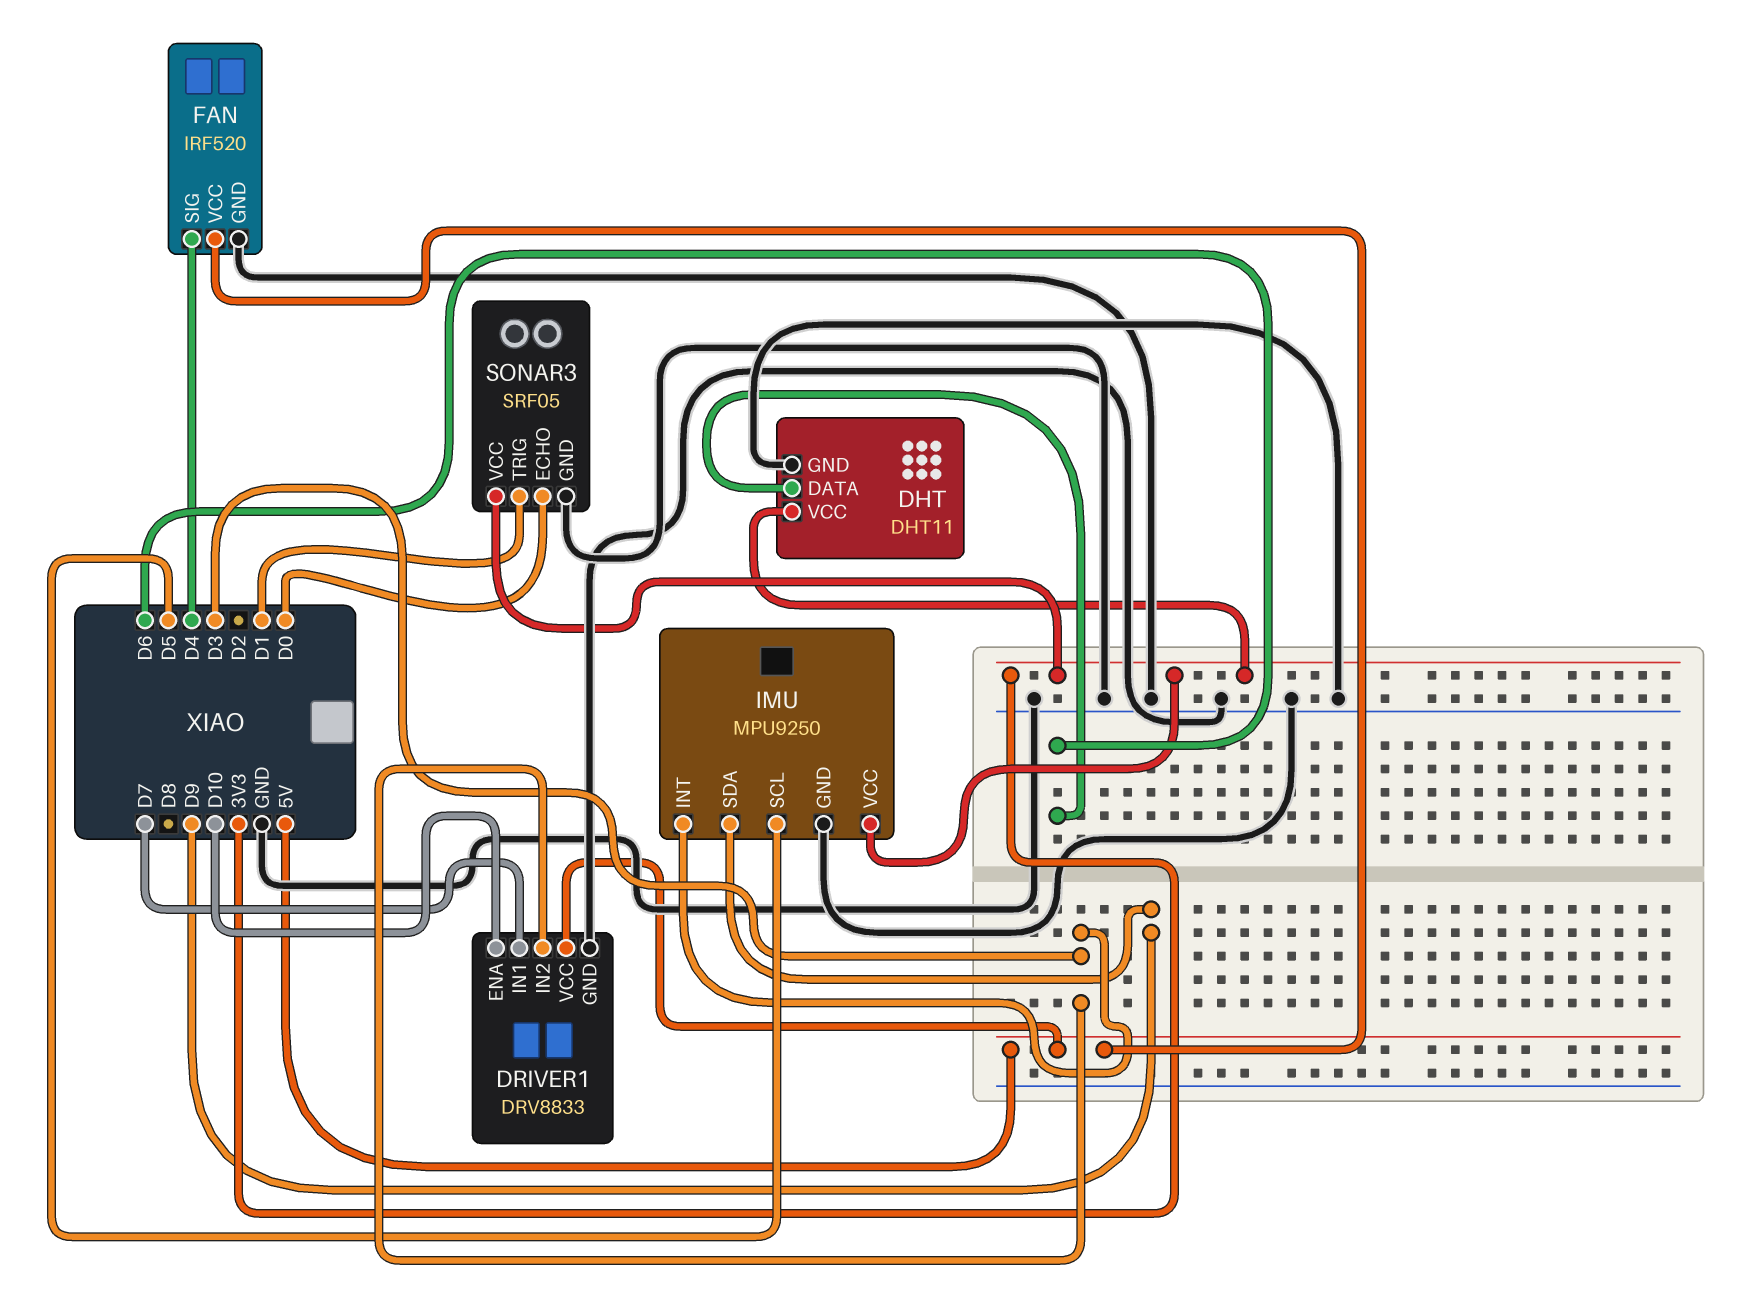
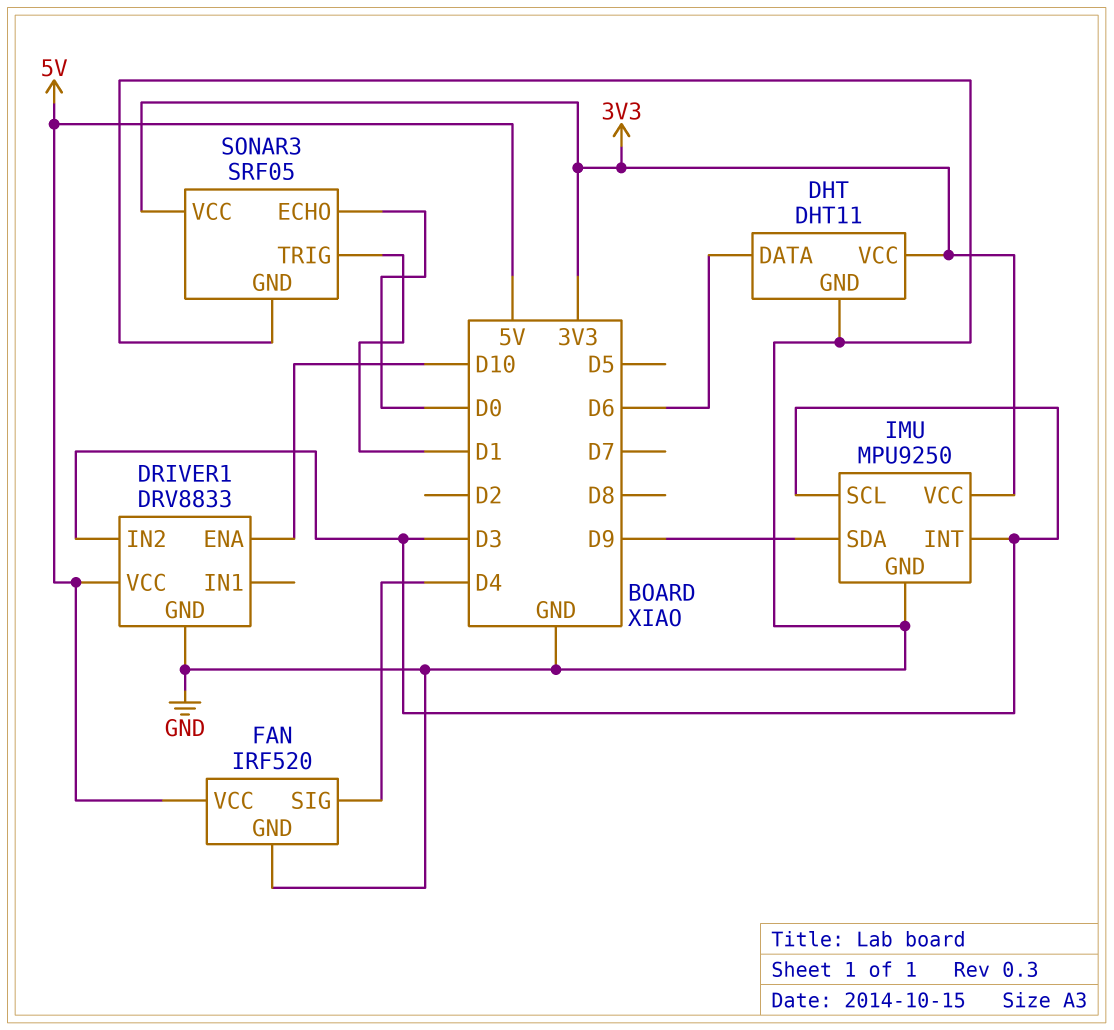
DRIVER1 pin IN1: D7 -> none
IMU pin SCL: D5 -> D3

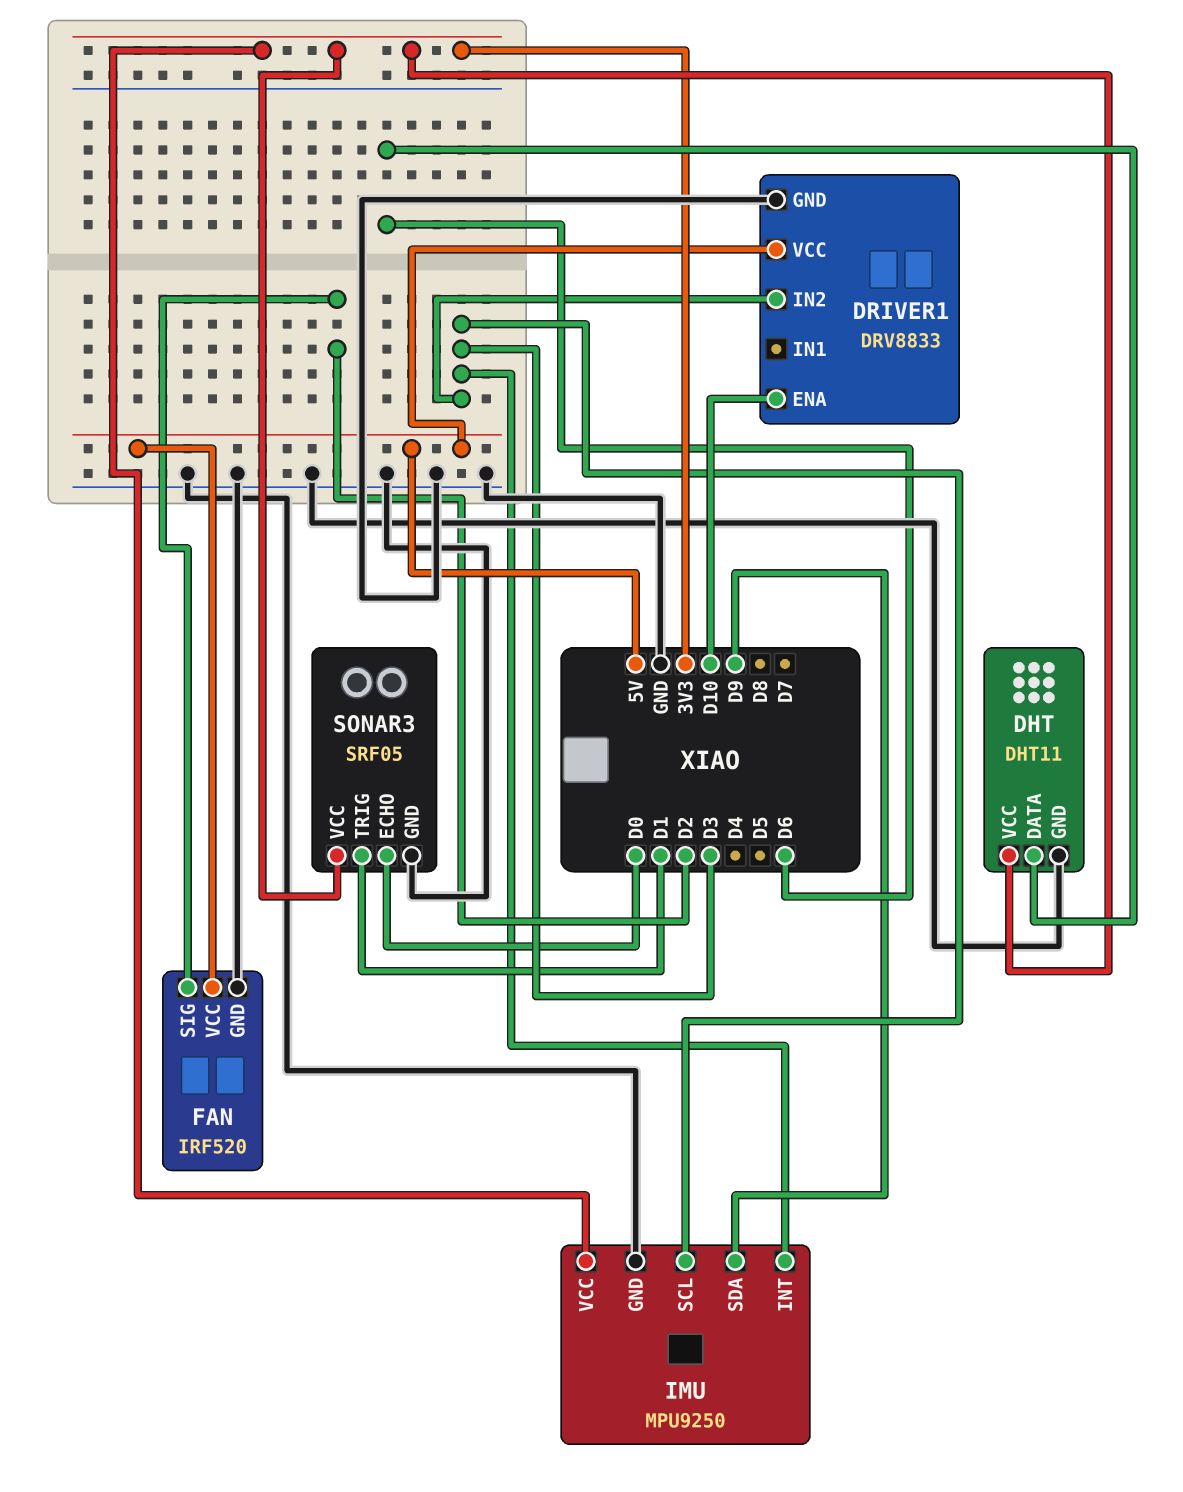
FAN pin SIG: D4 -> D2

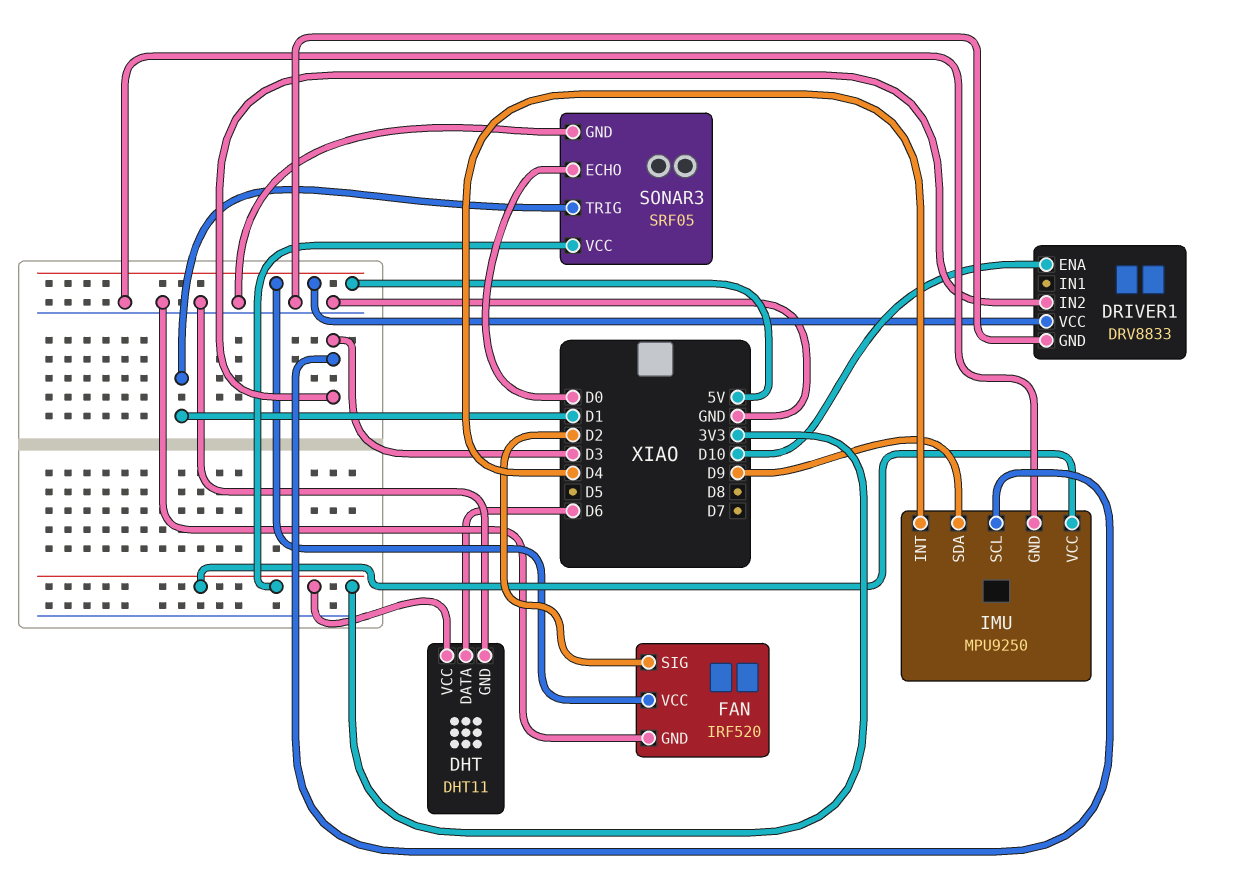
IMU pin INT: D3 -> D4

